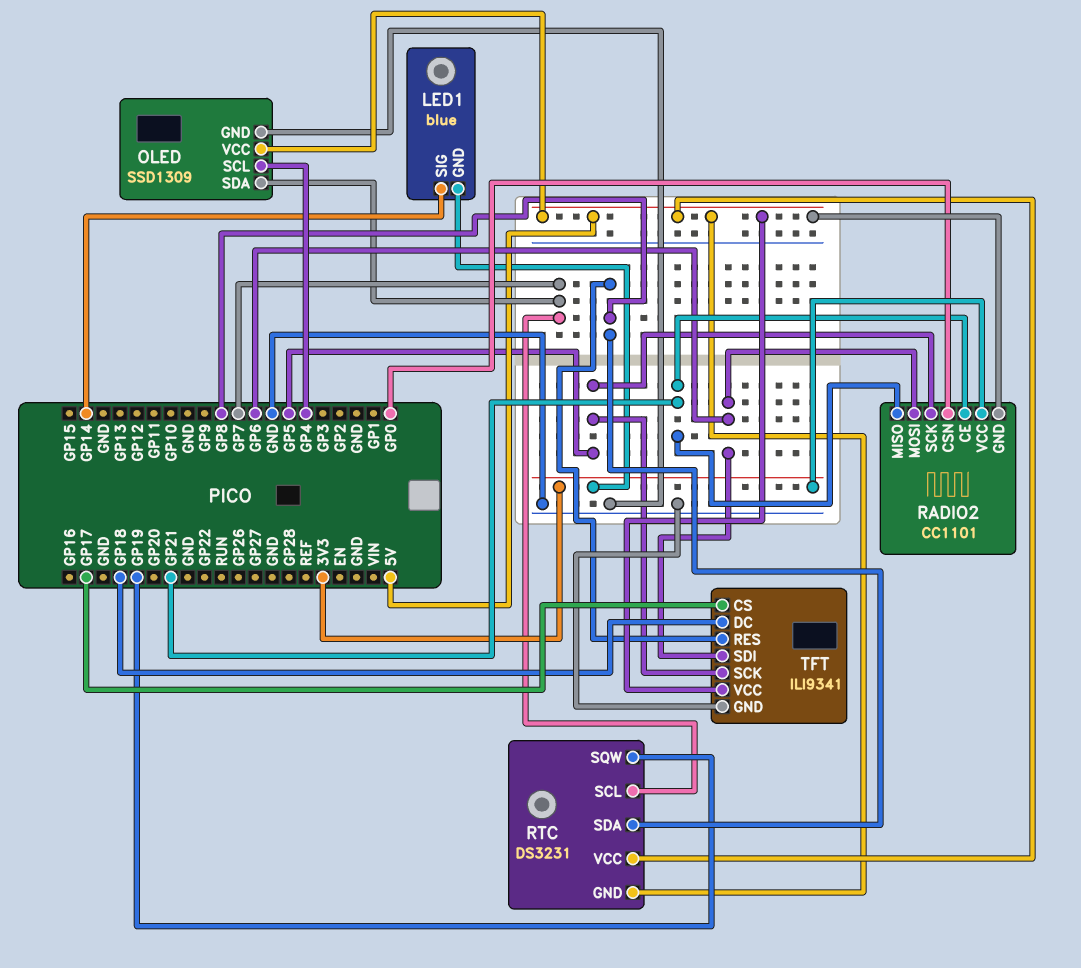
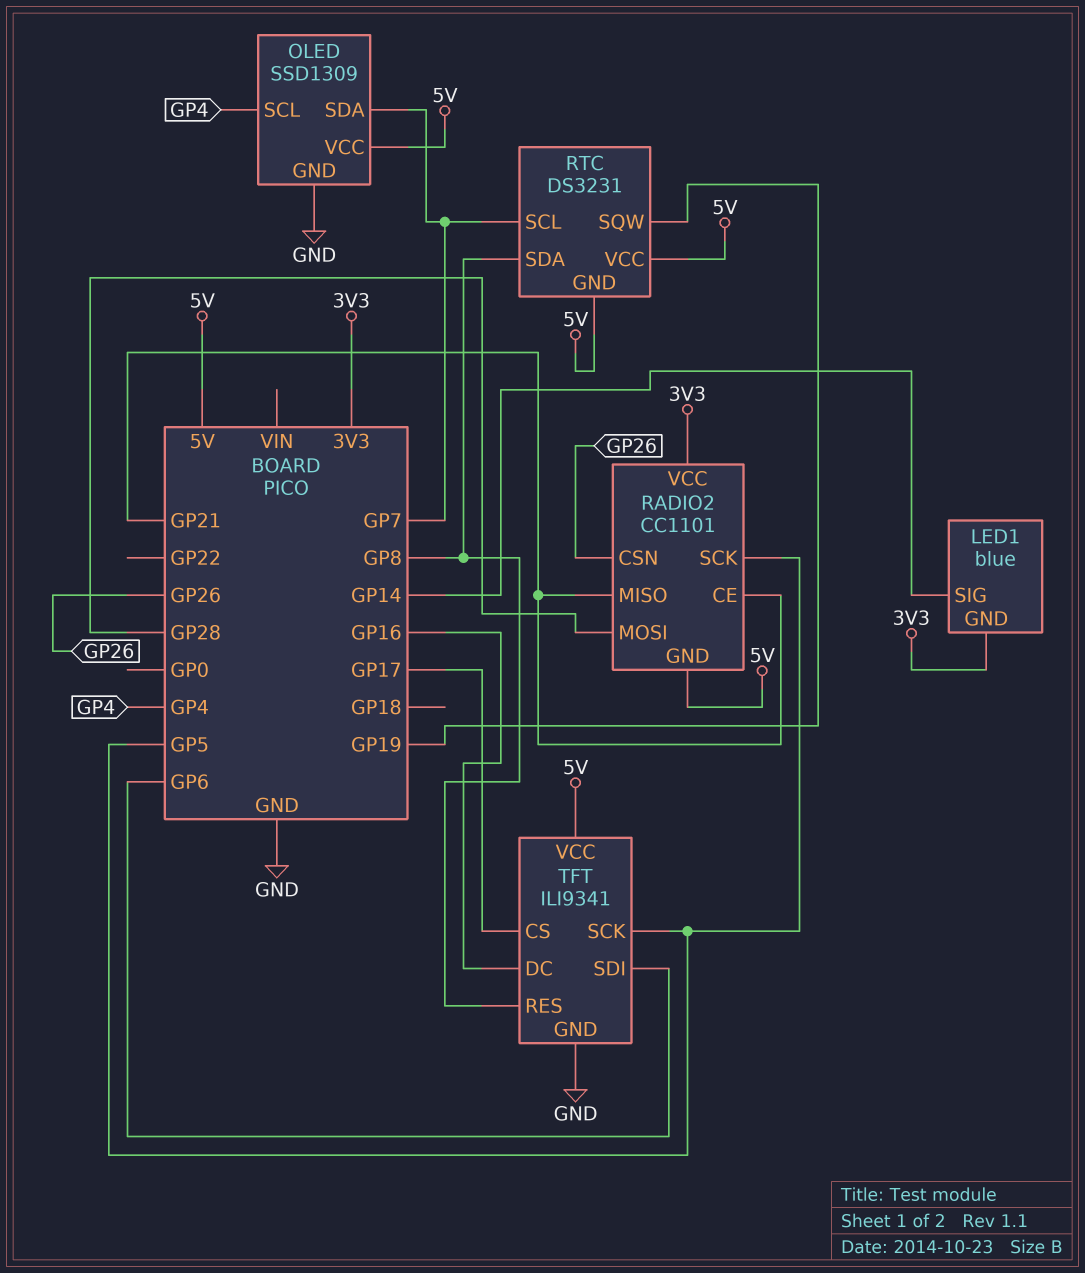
RADIO2 pin CSN: GP0 -> GP26
RADIO2 pin MOSI: GP6 -> GP28
TFT pin DC: GP18 -> GP16

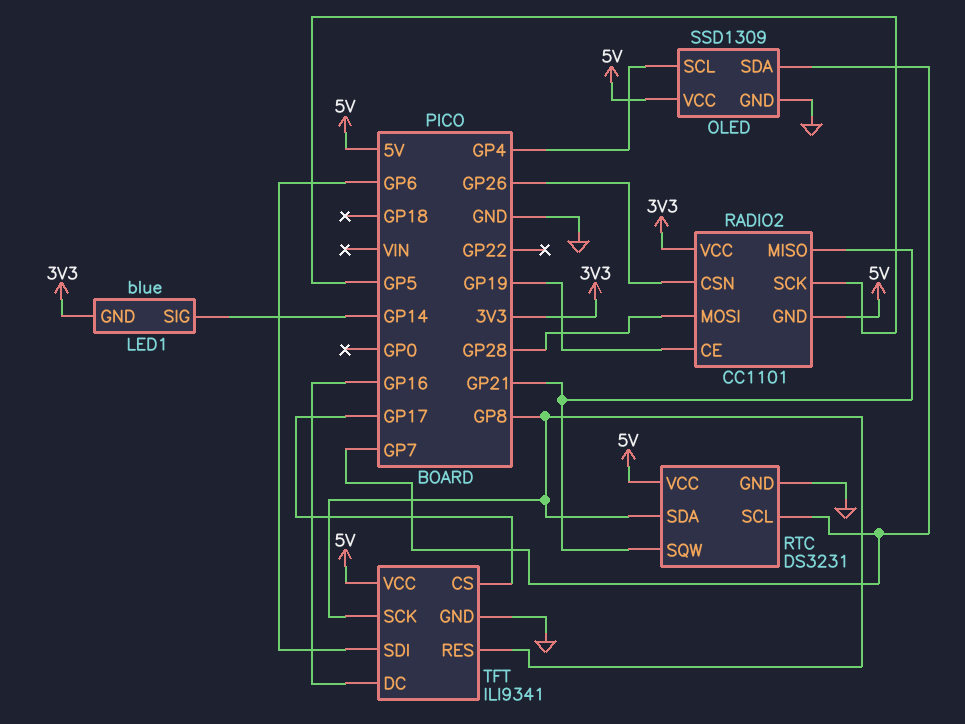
RADIO2 pin CE: GP21 -> GP19
RTC pin GND: 5V -> GND
RTC pin SQW: GP19 -> GP21
TFT pin SCK: GP5 -> GP8

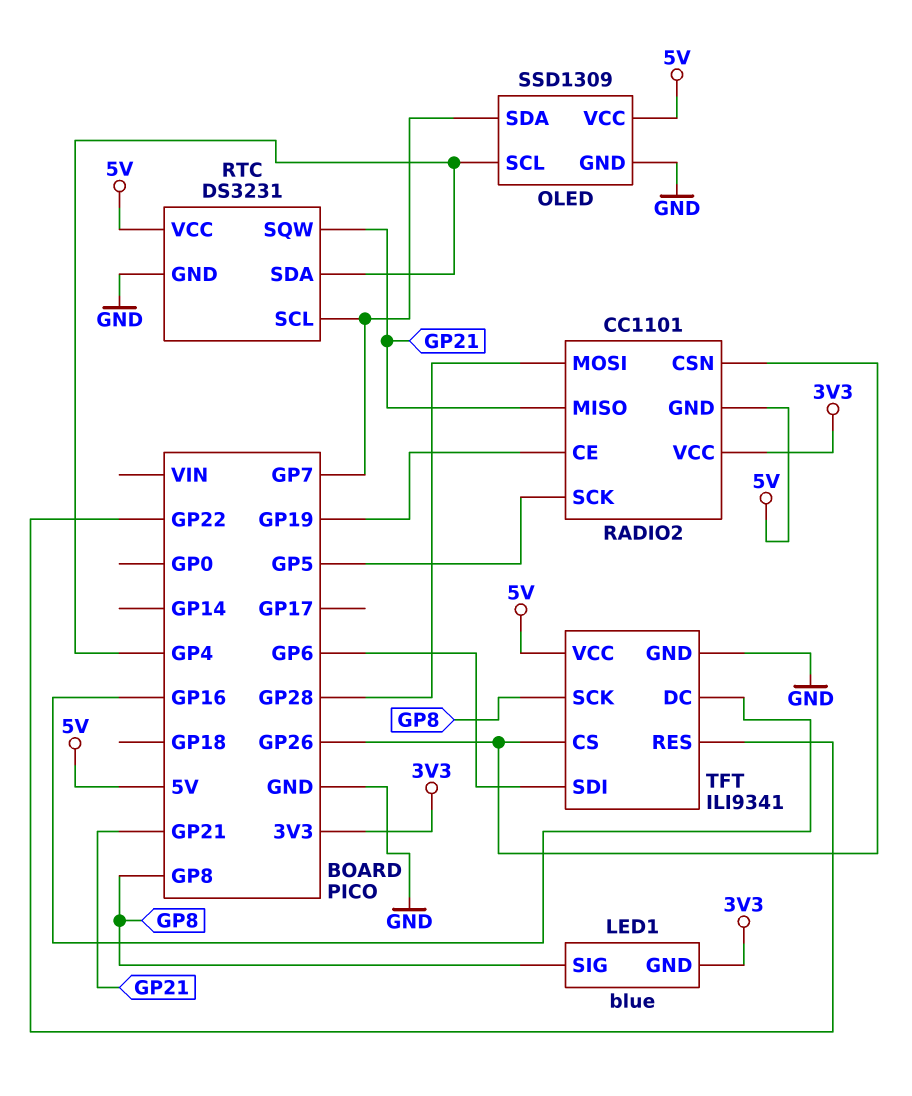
LED1 pin SIG: GP14 -> GP8
RTC pin SDA: GP8 -> GP4
TFT pin CS: GP17 -> GP26
TFT pin RES: GP8 -> GP22

